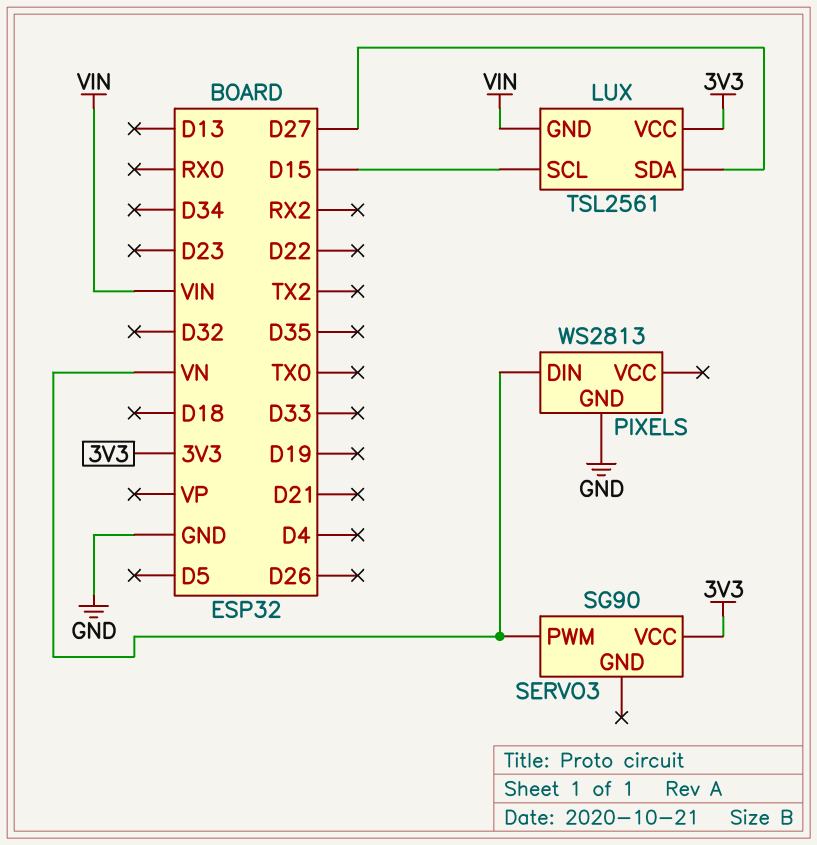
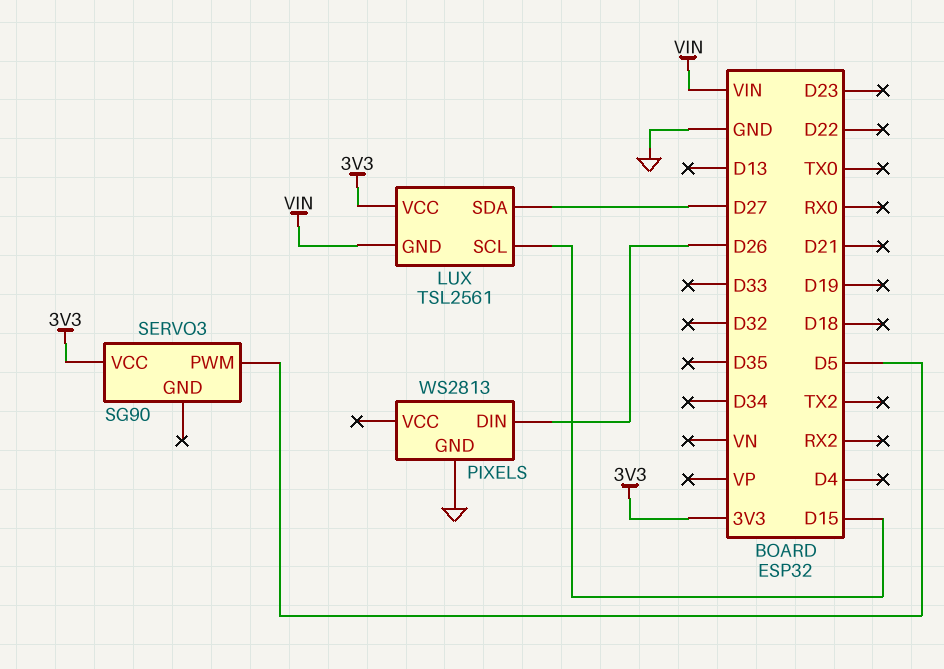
PIXELS pin DIN: VN -> D26
SERVO3 pin PWM: VN -> D5

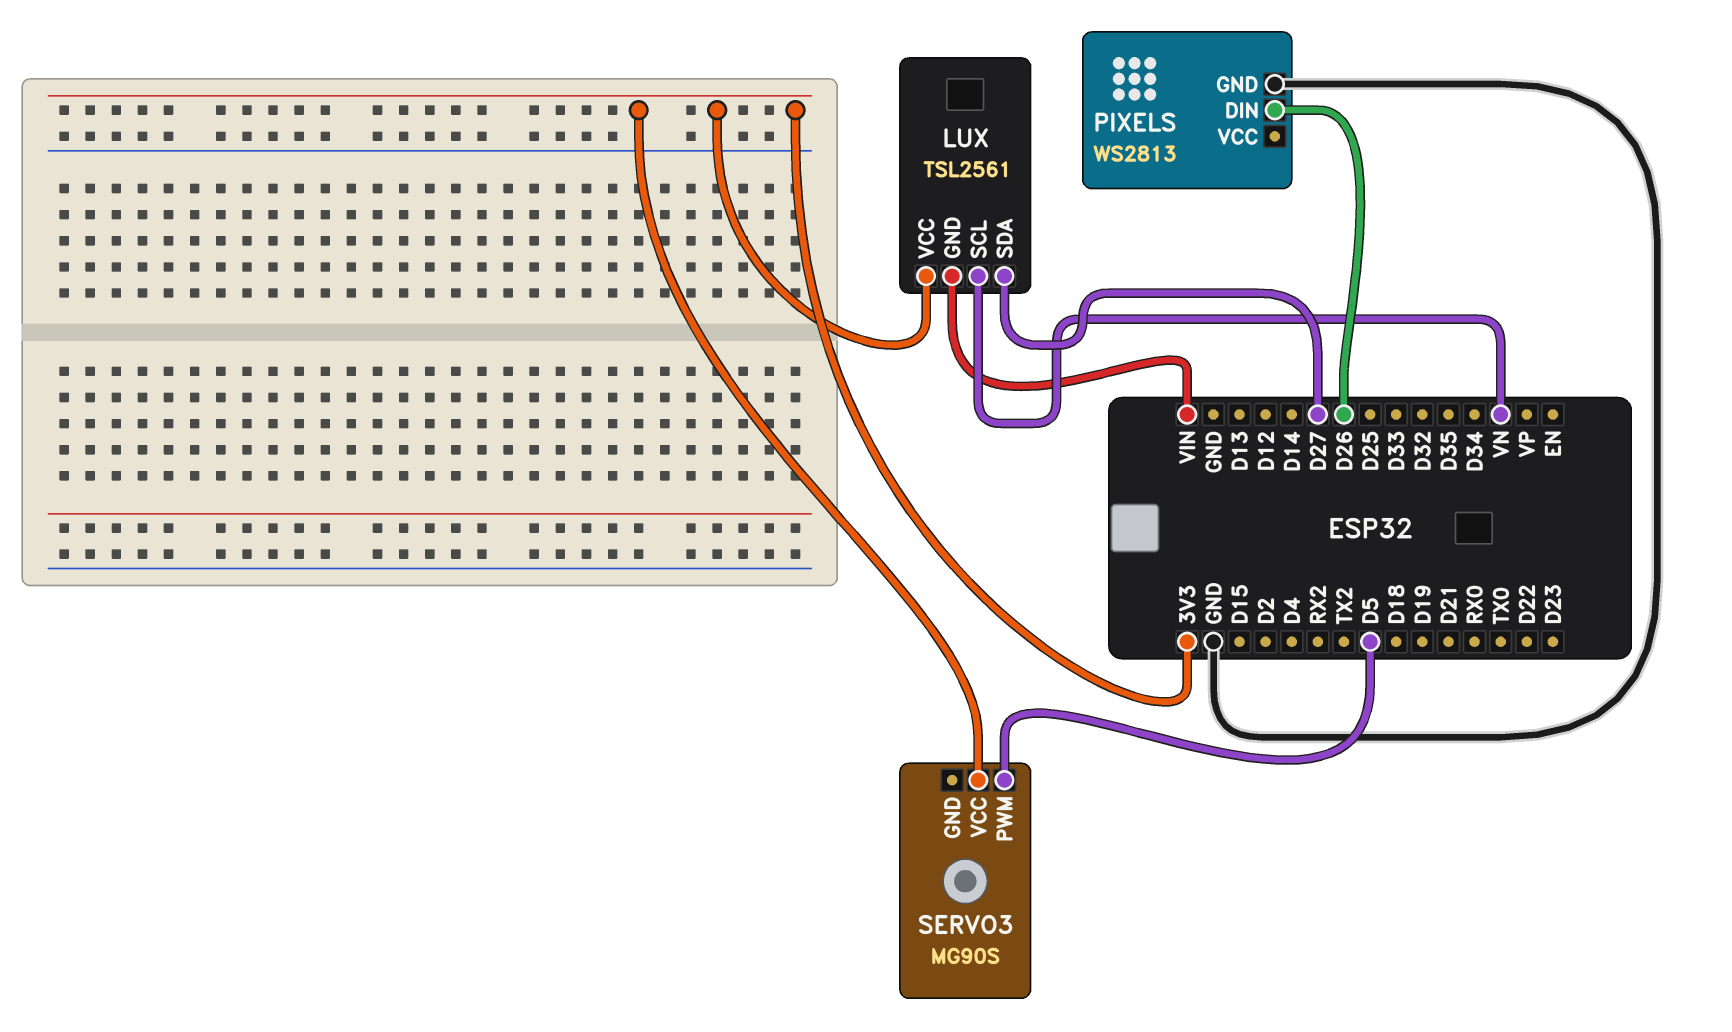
LUX pin SCL: D15 -> VN
SERVO3: SG90 -> MG90S

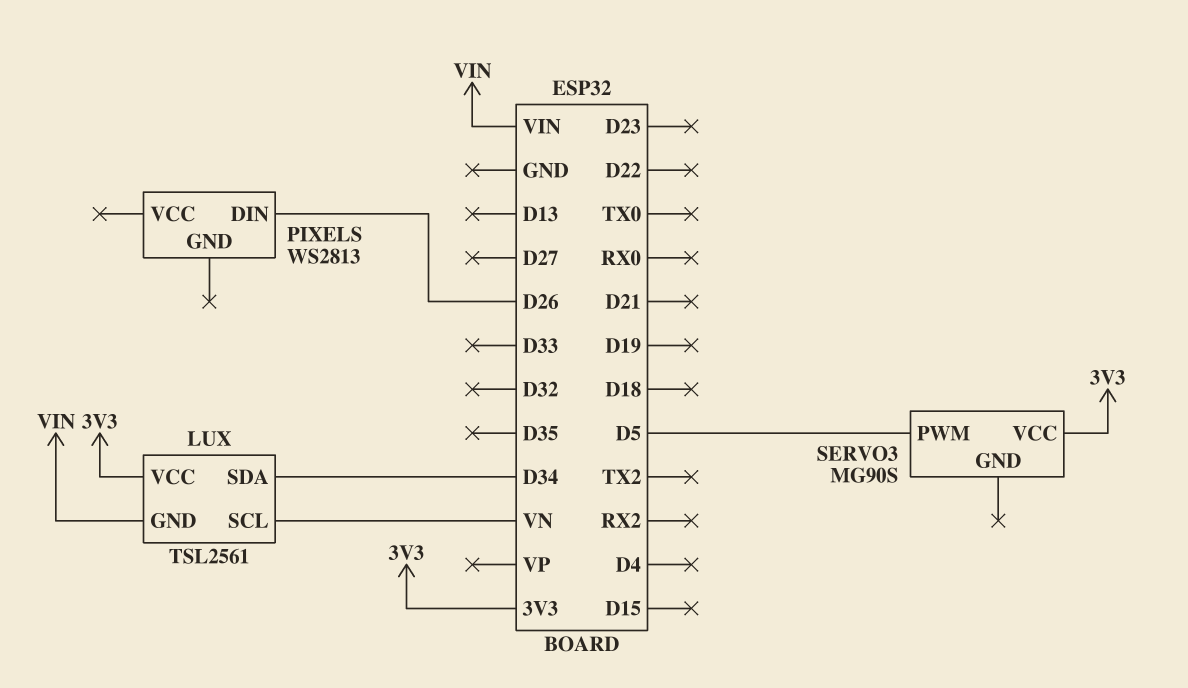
LUX pin SDA: D27 -> D34
PIXELS pin GND: GND -> none

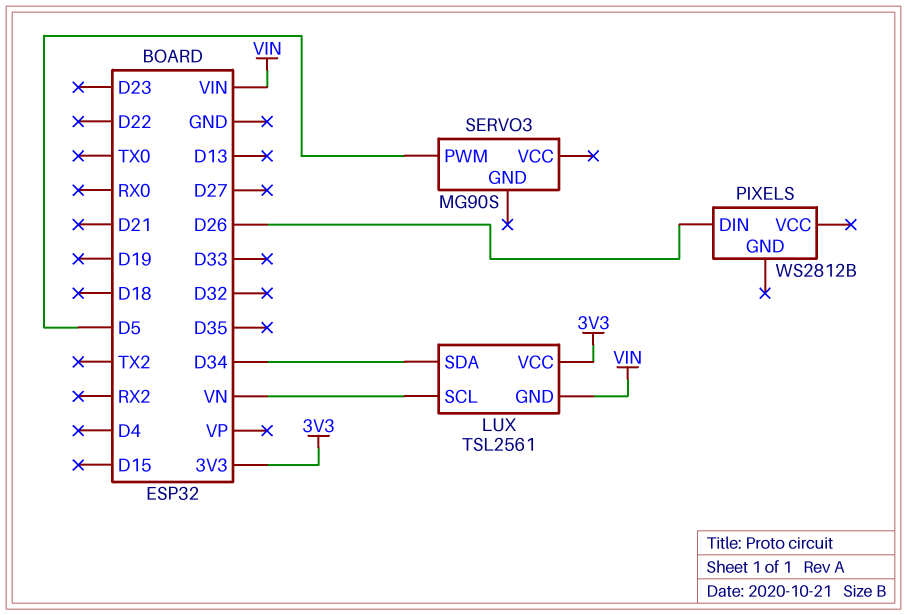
PIXELS: WS2813 -> WS2812B
SERVO3 pin VCC: 3V3 -> none

